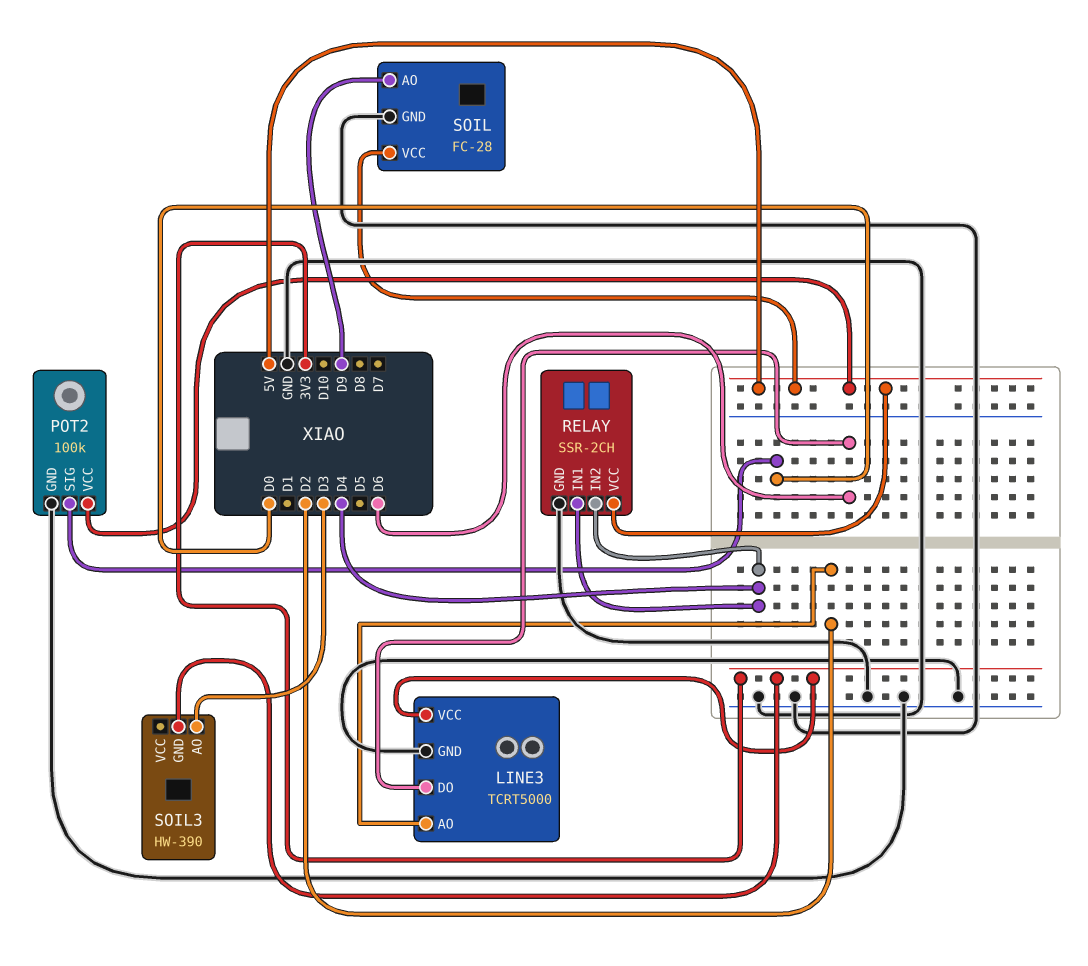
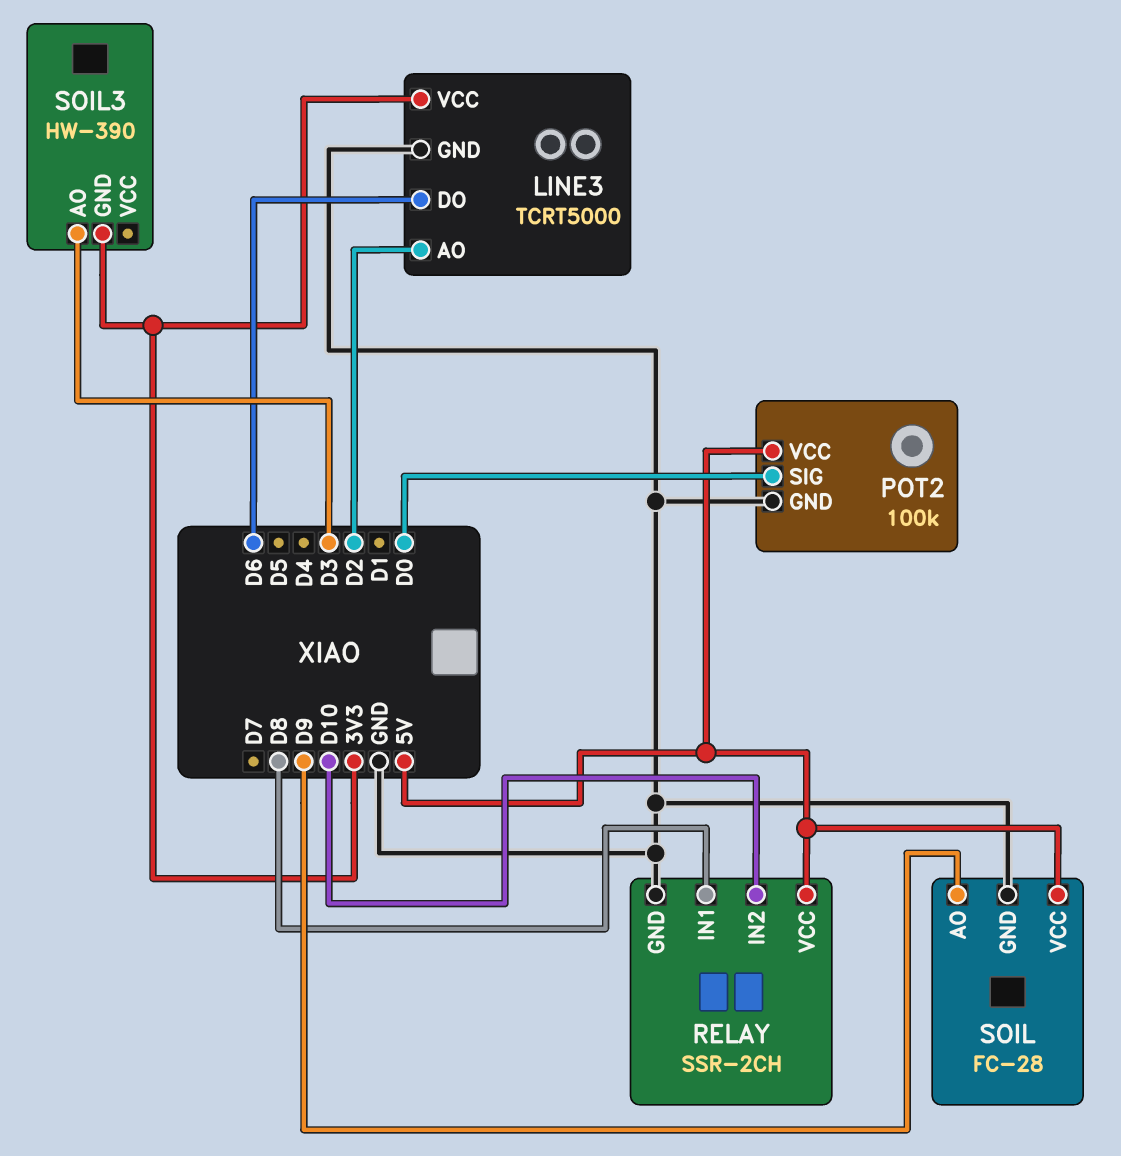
RELAY pin IN1: D4 -> D8
RELAY pin IN2: D4 -> D10

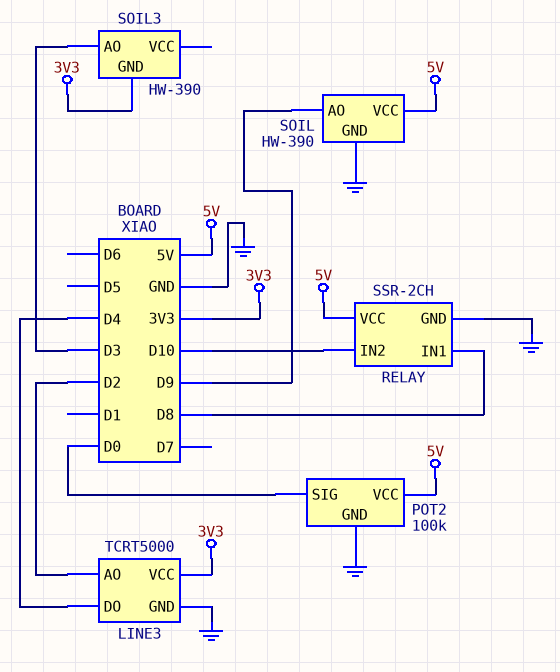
LINE3 pin DO: D6 -> D4
SOIL: FC-28 -> HW-390

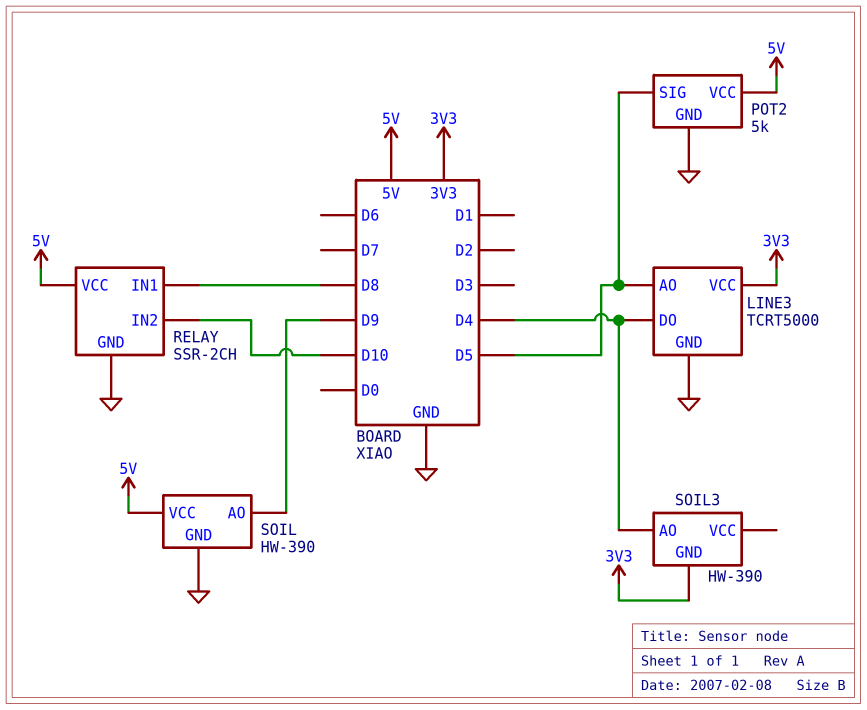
LINE3 pin AO: D2 -> D5
POT2: 100k -> 5k
POT2 pin SIG: D0 -> D5
SOIL3 pin AO: D3 -> D4

